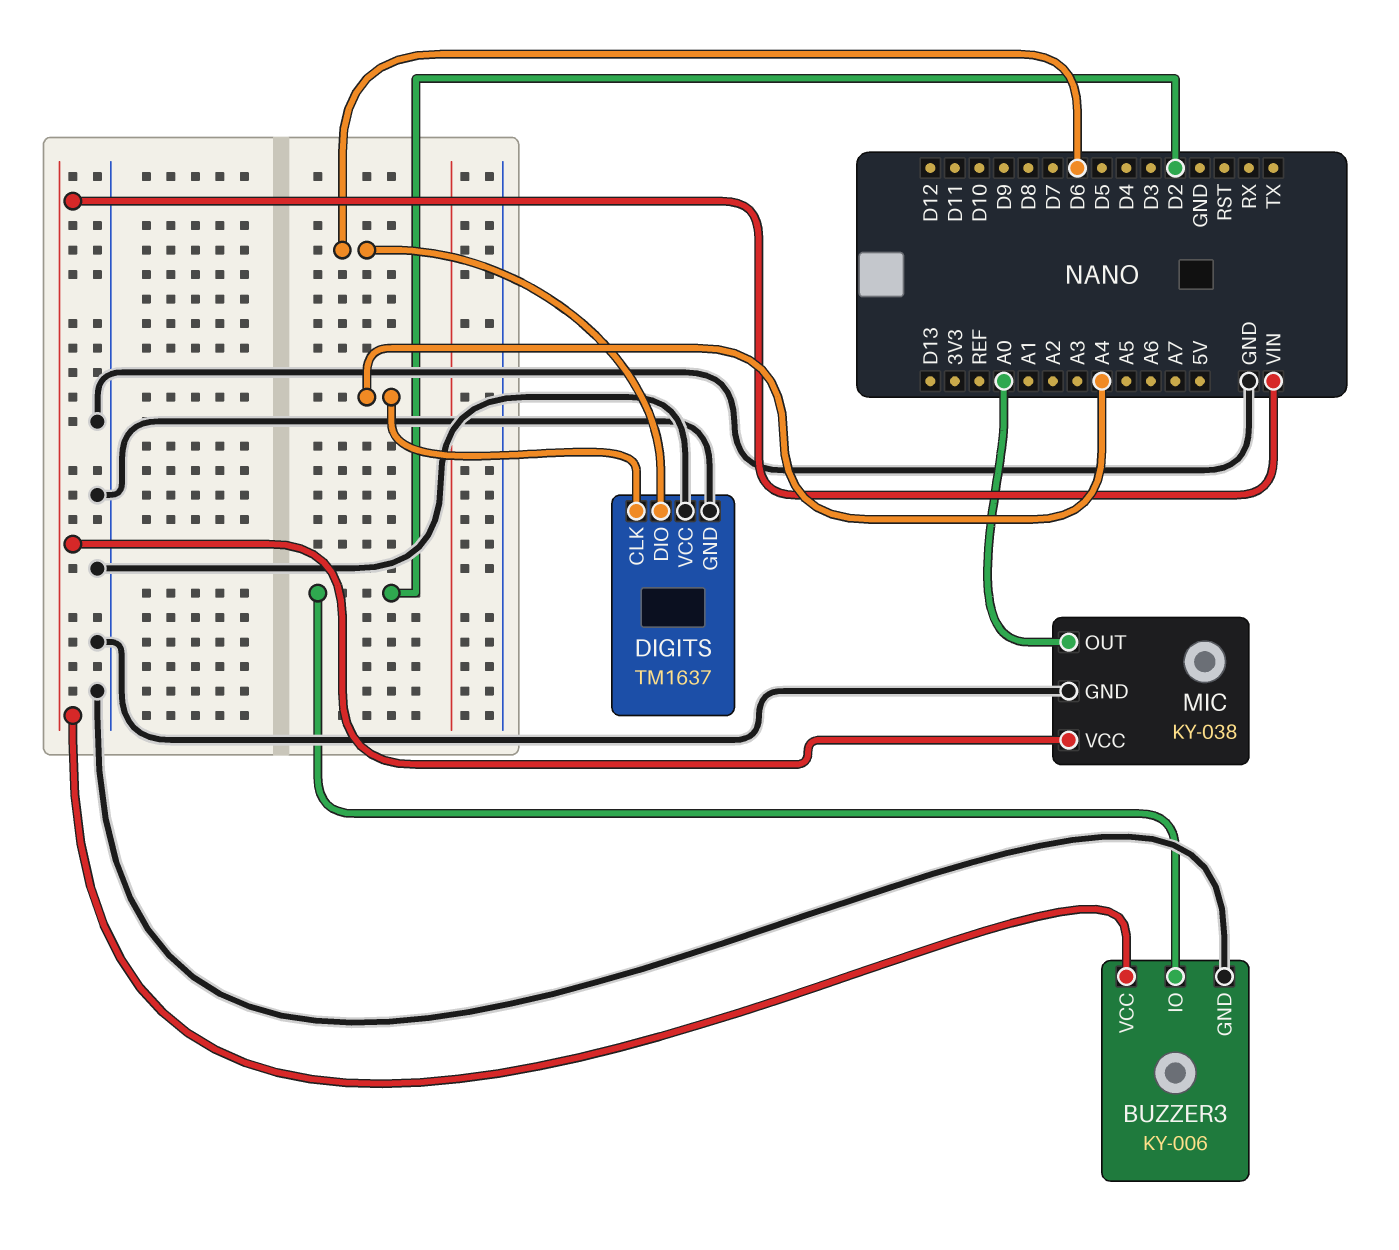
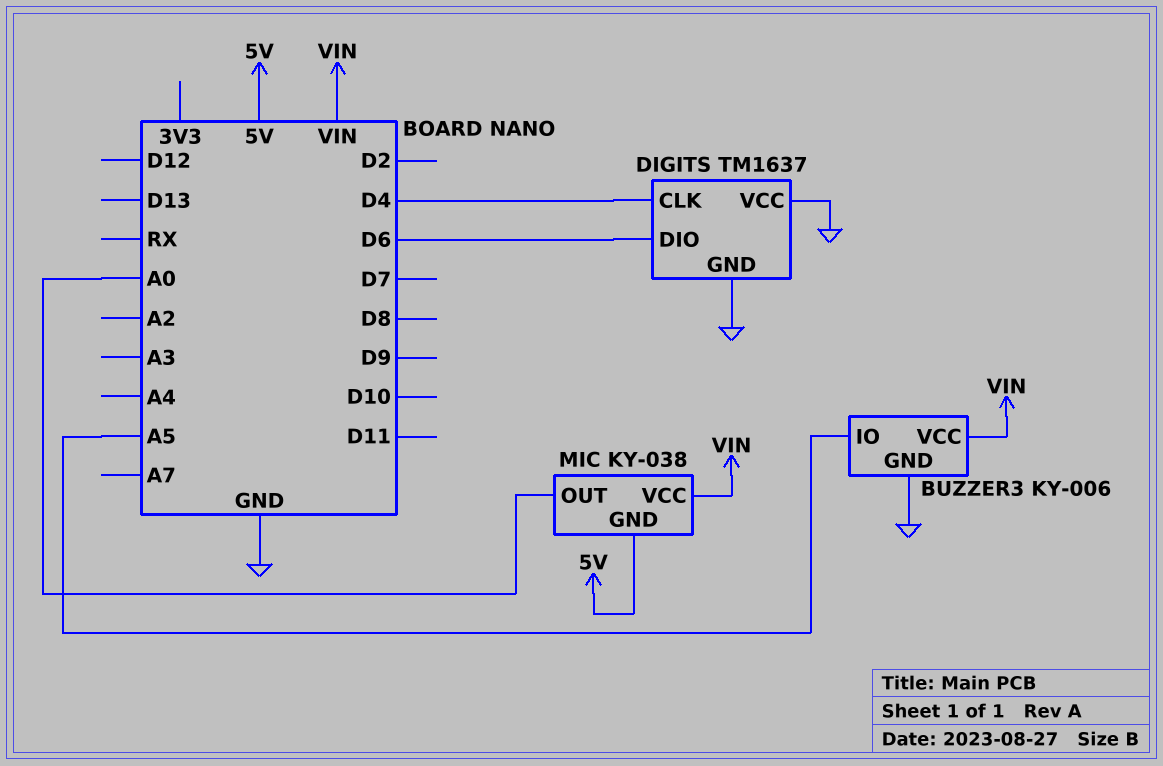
BUZZER3 pin IO: D2 -> A5
DIGITS pin CLK: A4 -> D4
MIC pin GND: GND -> 5V

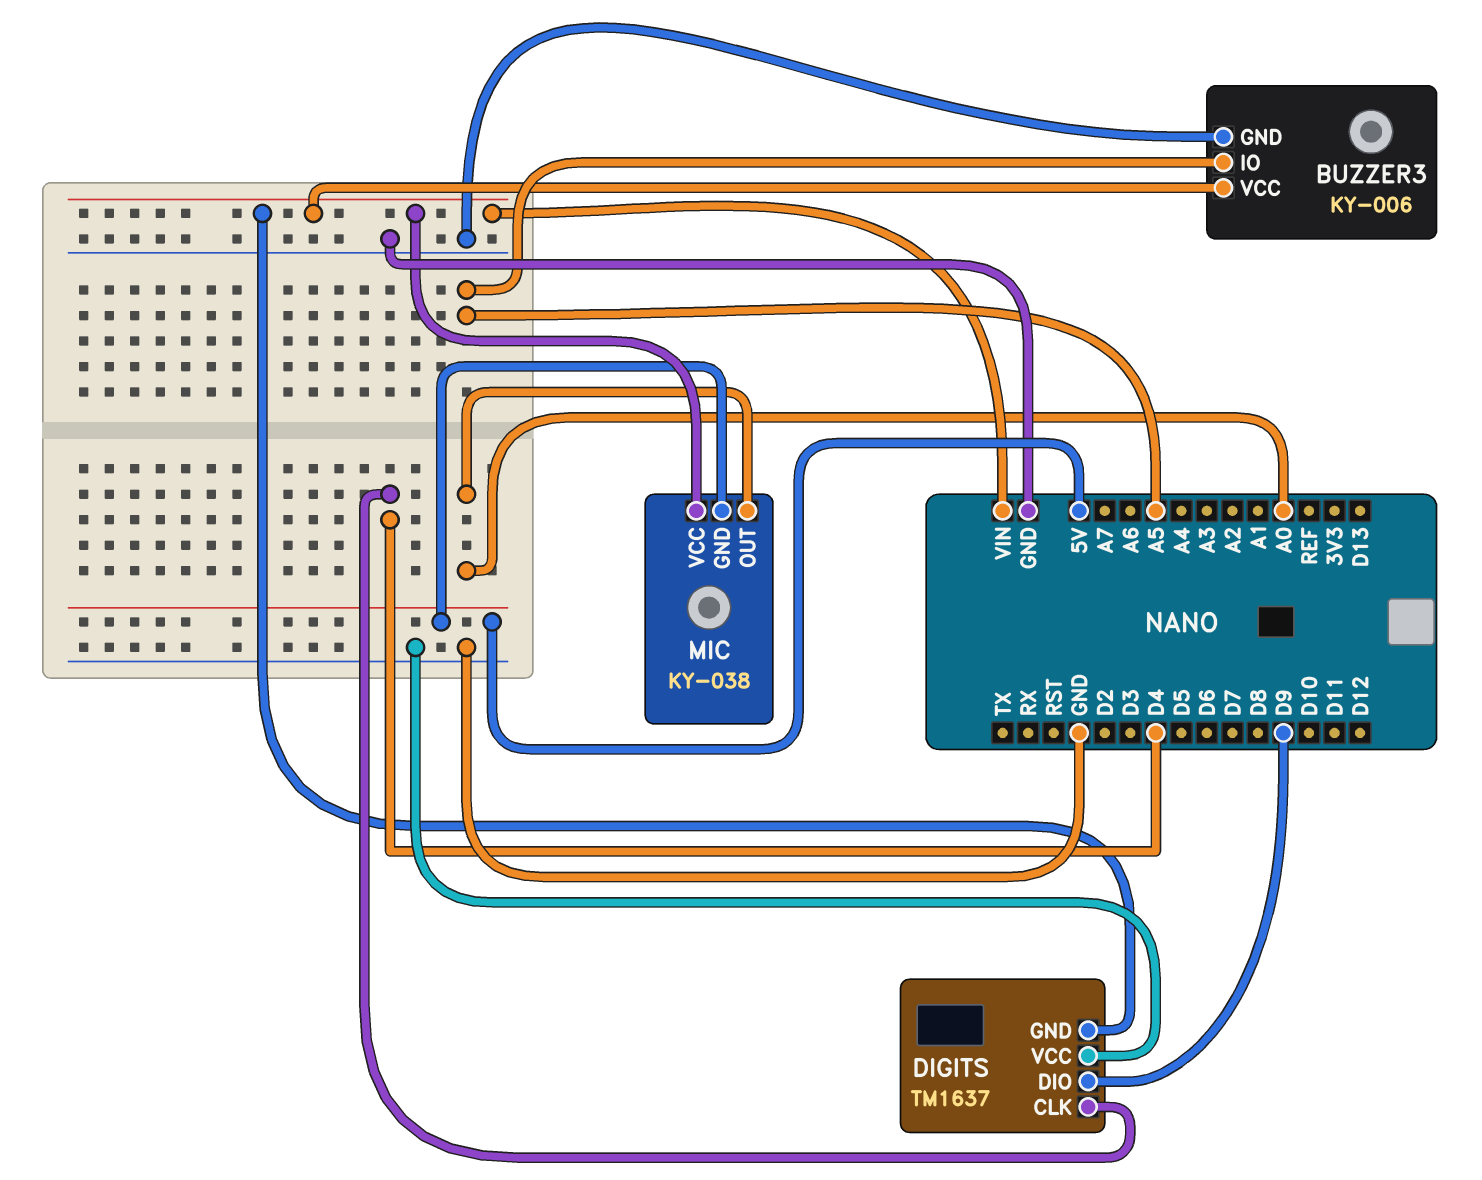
DIGITS pin DIO: D6 -> D9
DIGITS pin GND: GND -> VIN

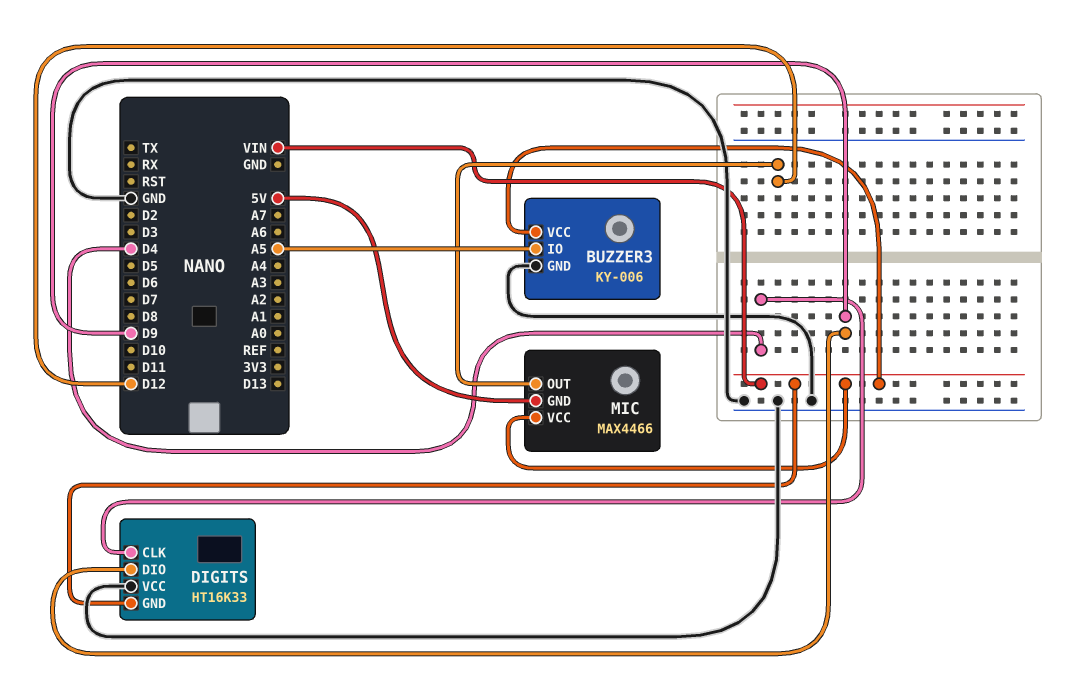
DIGITS: TM1637 -> HT16K33
MIC: KY-038 -> MAX4466
MIC pin OUT: A0 -> D12

